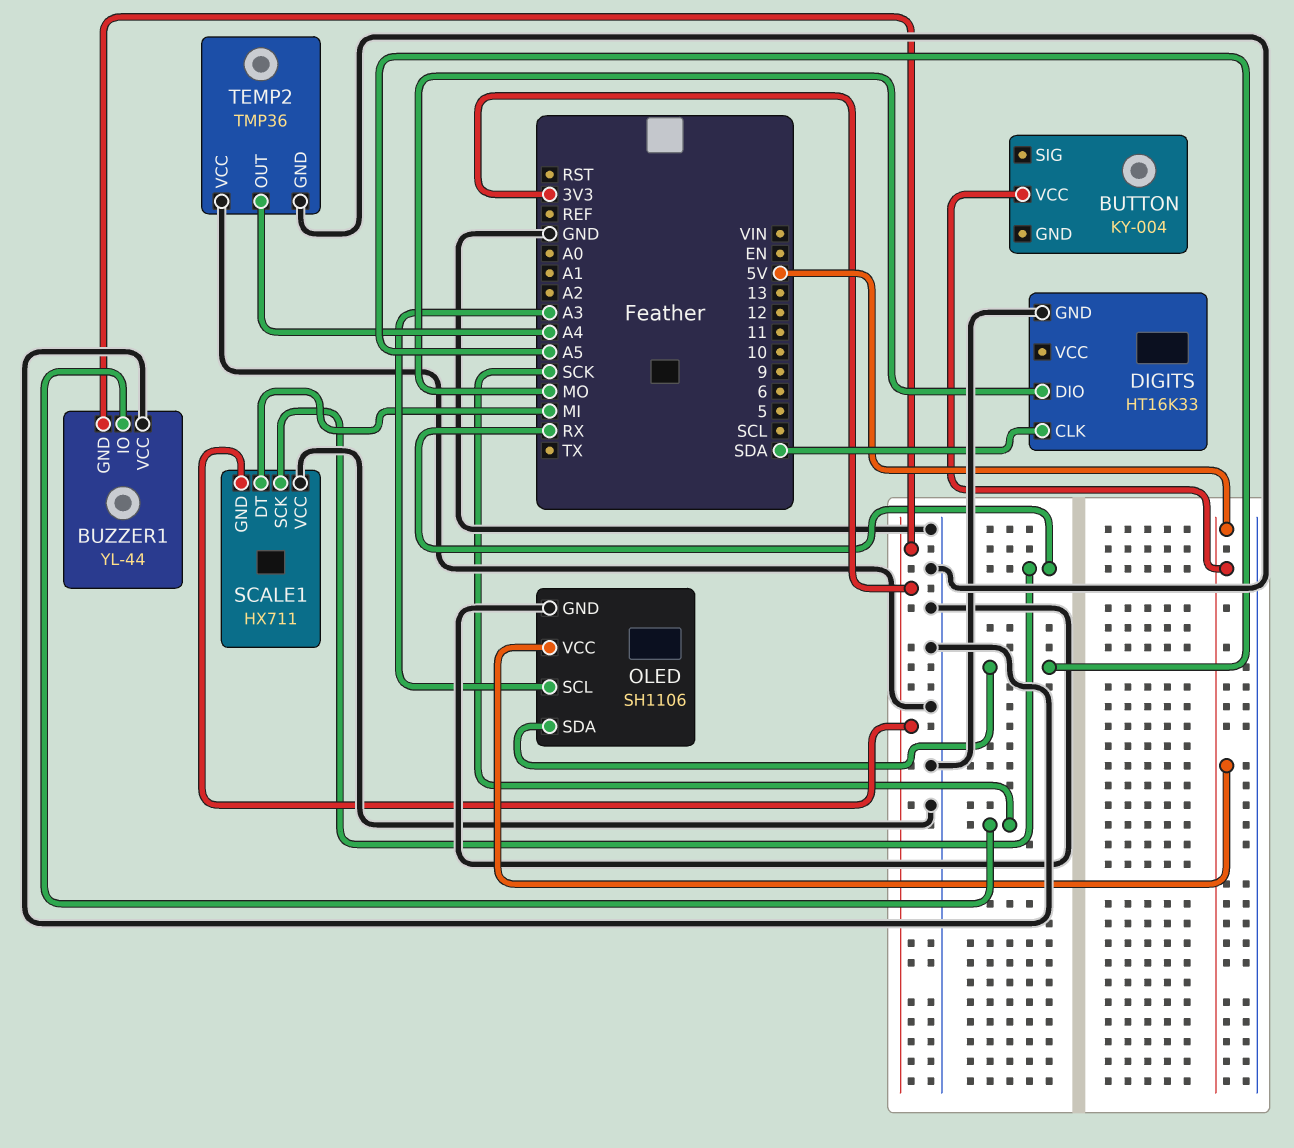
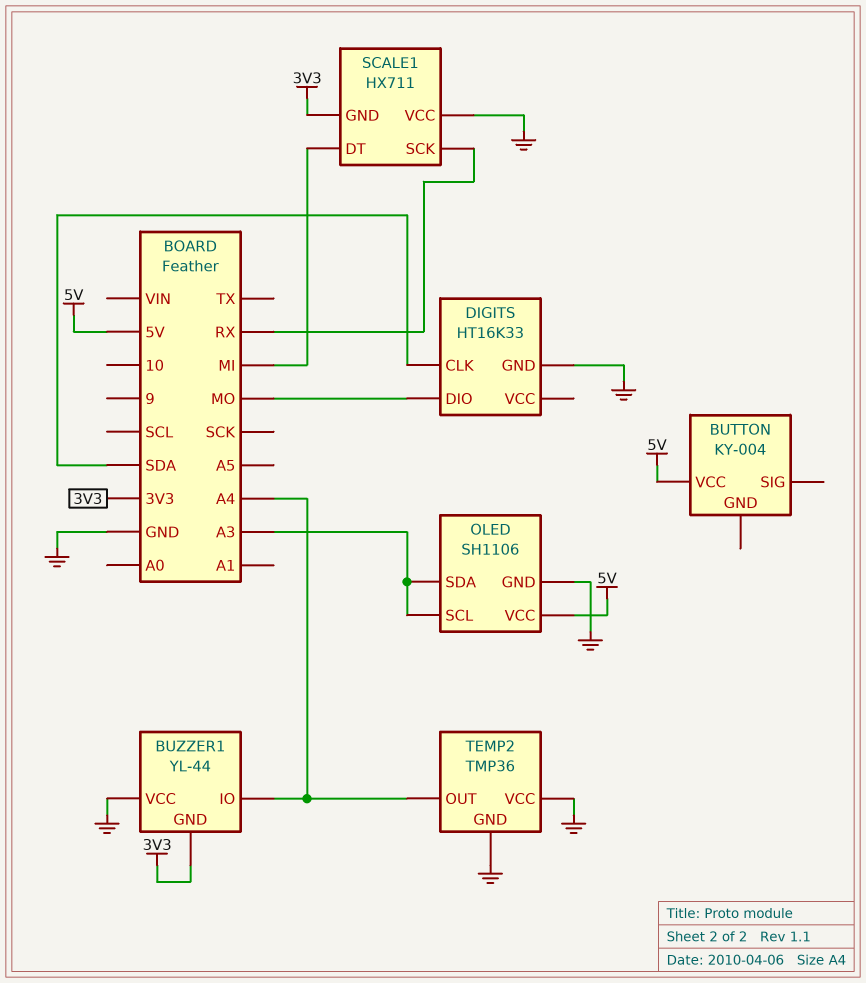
BUZZER1 pin IO: SCK -> A4
OLED pin SDA: A5 -> A3

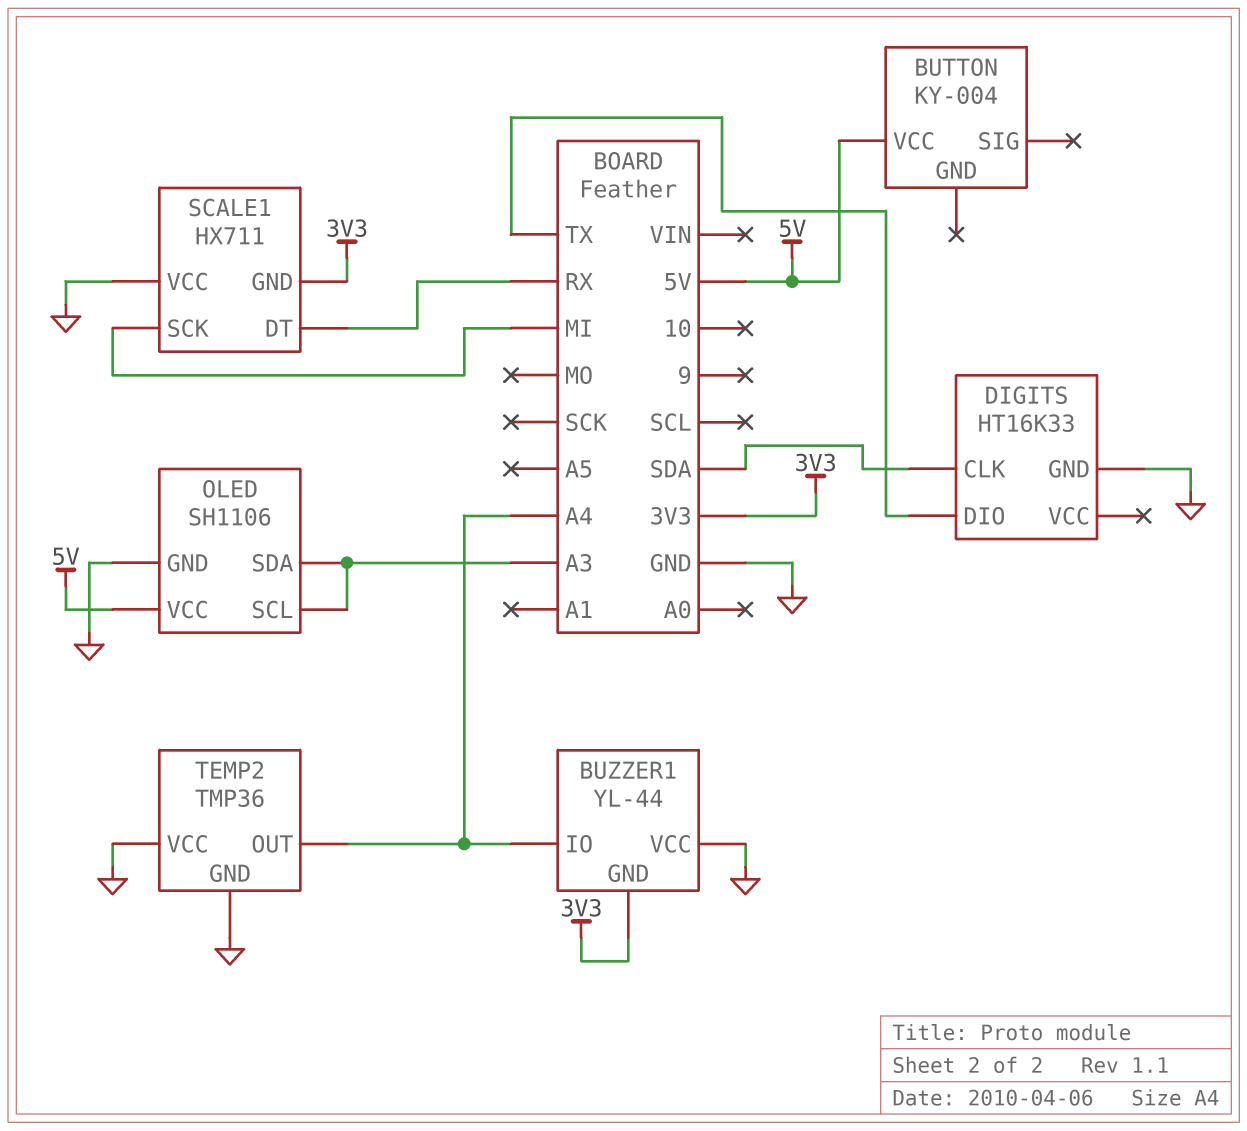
DIGITS pin DIO: MO -> TX
SCALE1 pin DT: MI -> RX
SCALE1 pin SCK: RX -> MI

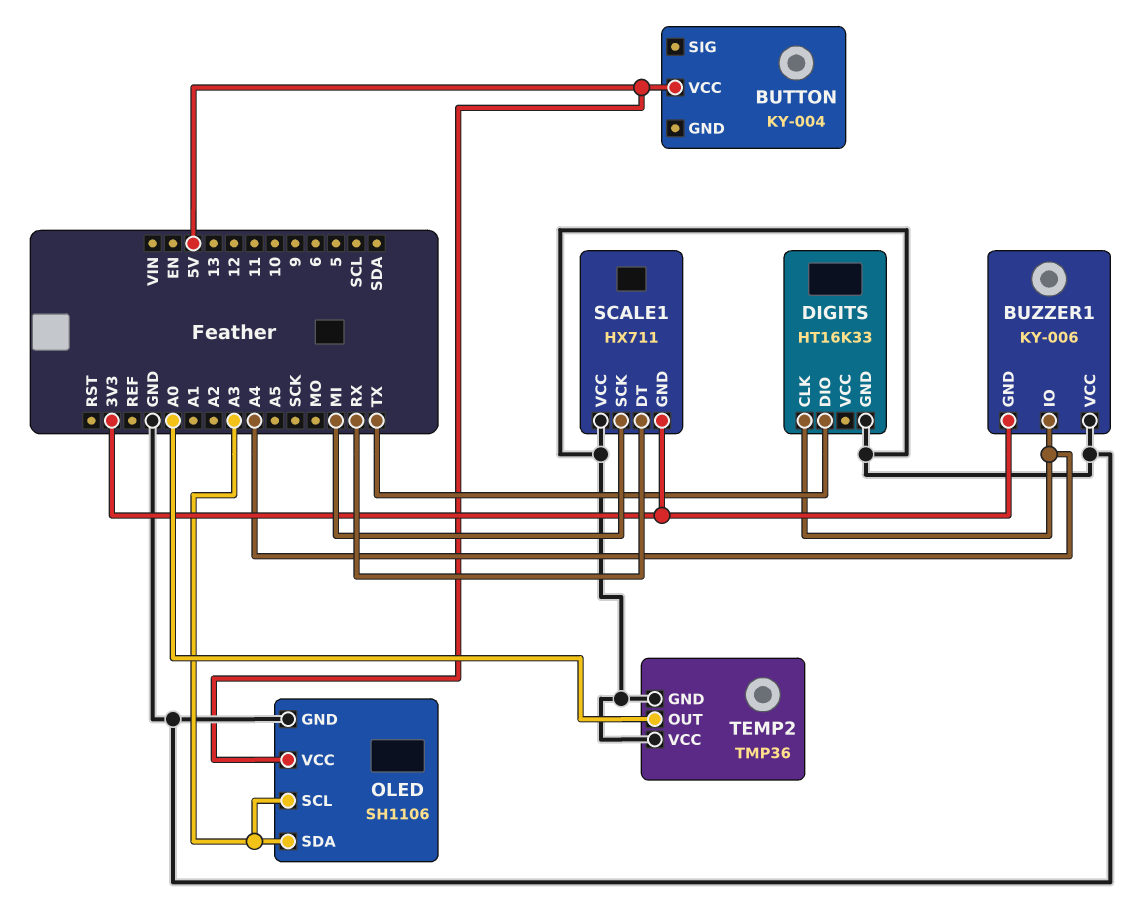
BUZZER1: YL-44 -> KY-006
DIGITS pin CLK: SDA -> A4
TEMP2 pin OUT: A4 -> A0

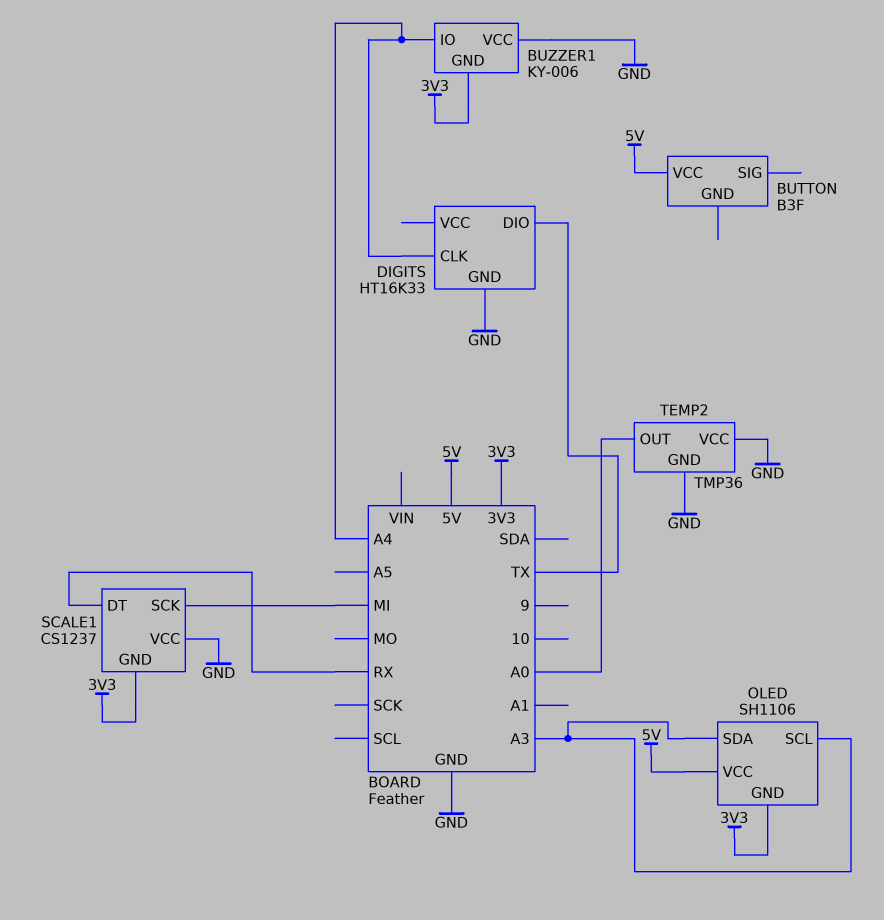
BUTTON: KY-004 -> B3F
OLED pin GND: GND -> 3V3
SCALE1: HX711 -> CS1237

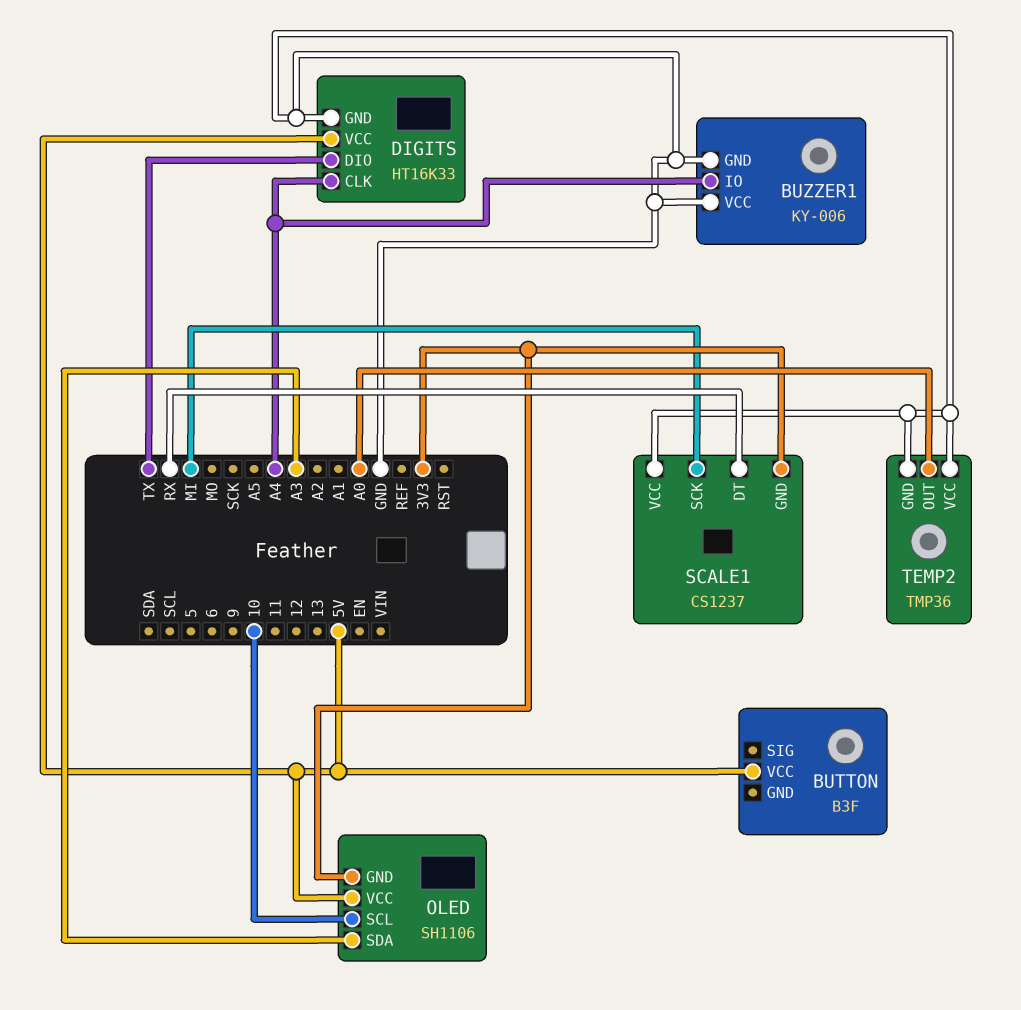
BUZZER1 pin GND: 3V3 -> GND
DIGITS pin VCC: none -> 5V
OLED pin SCL: A3 -> 10

